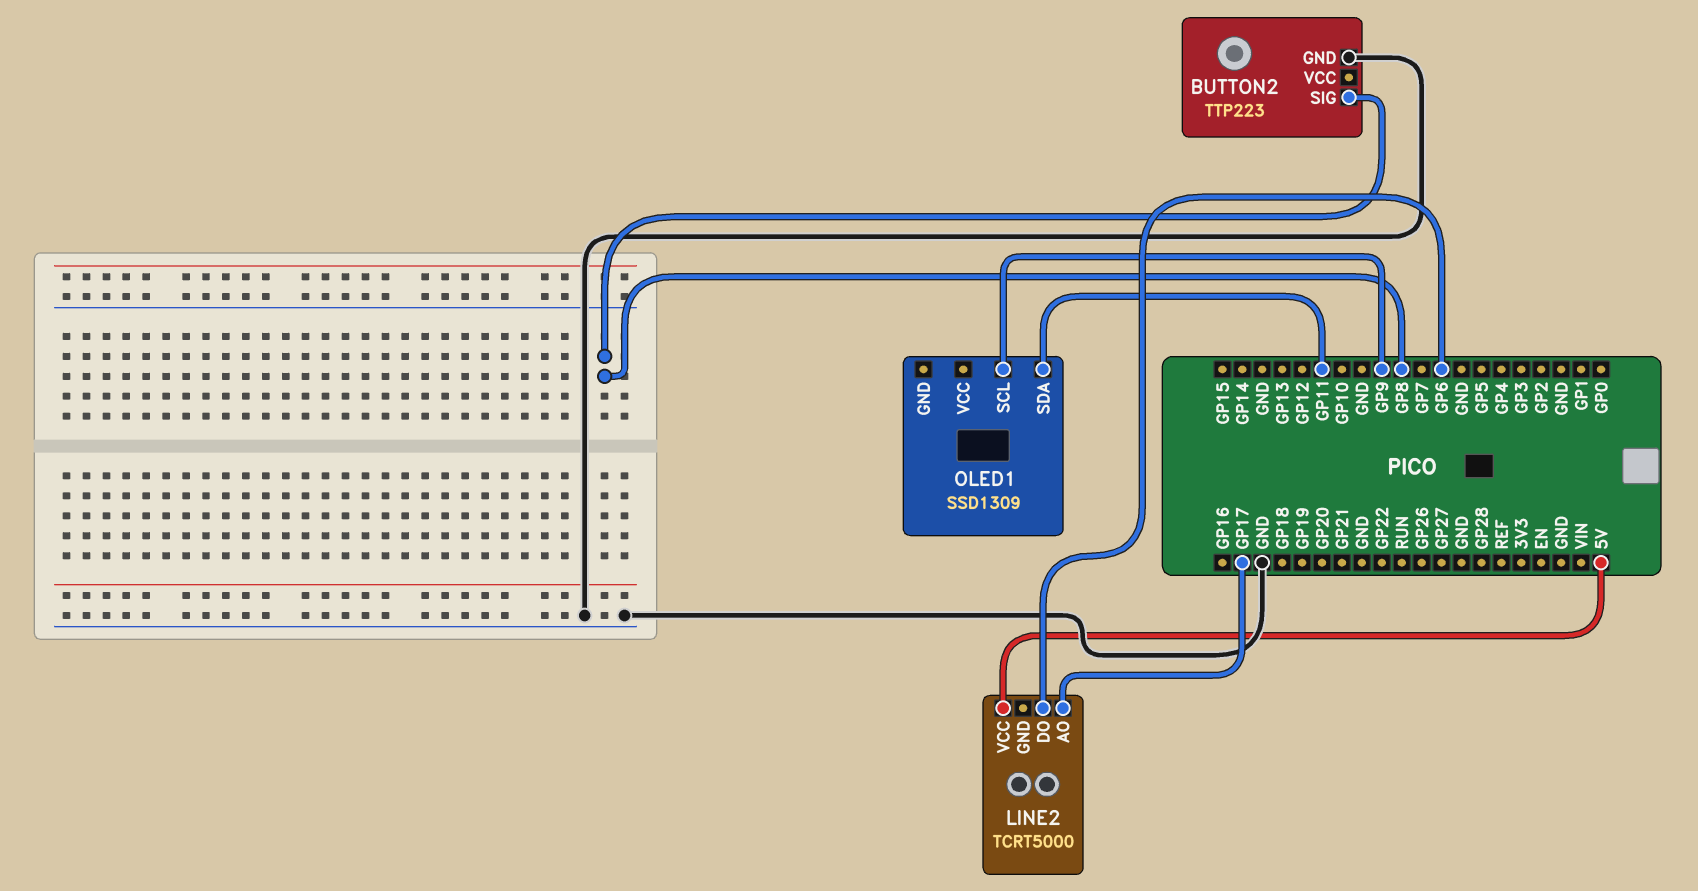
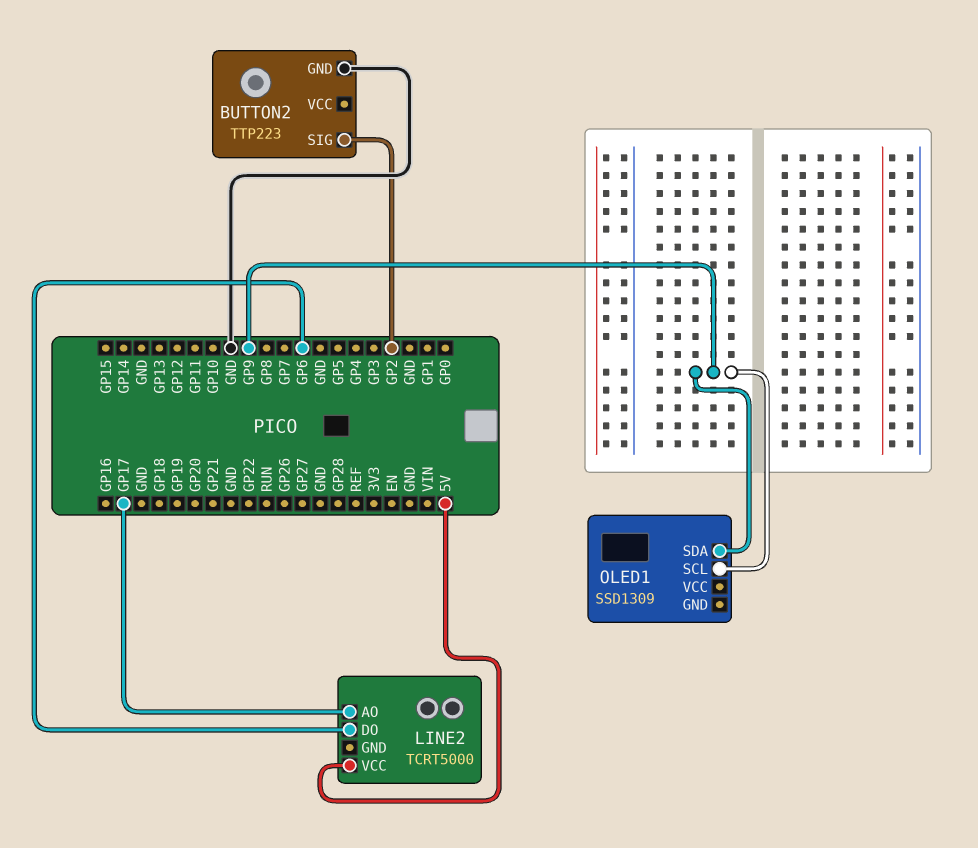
BUTTON2 pin SIG: GP8 -> GP2
OLED1 pin SDA: GP11 -> GP9

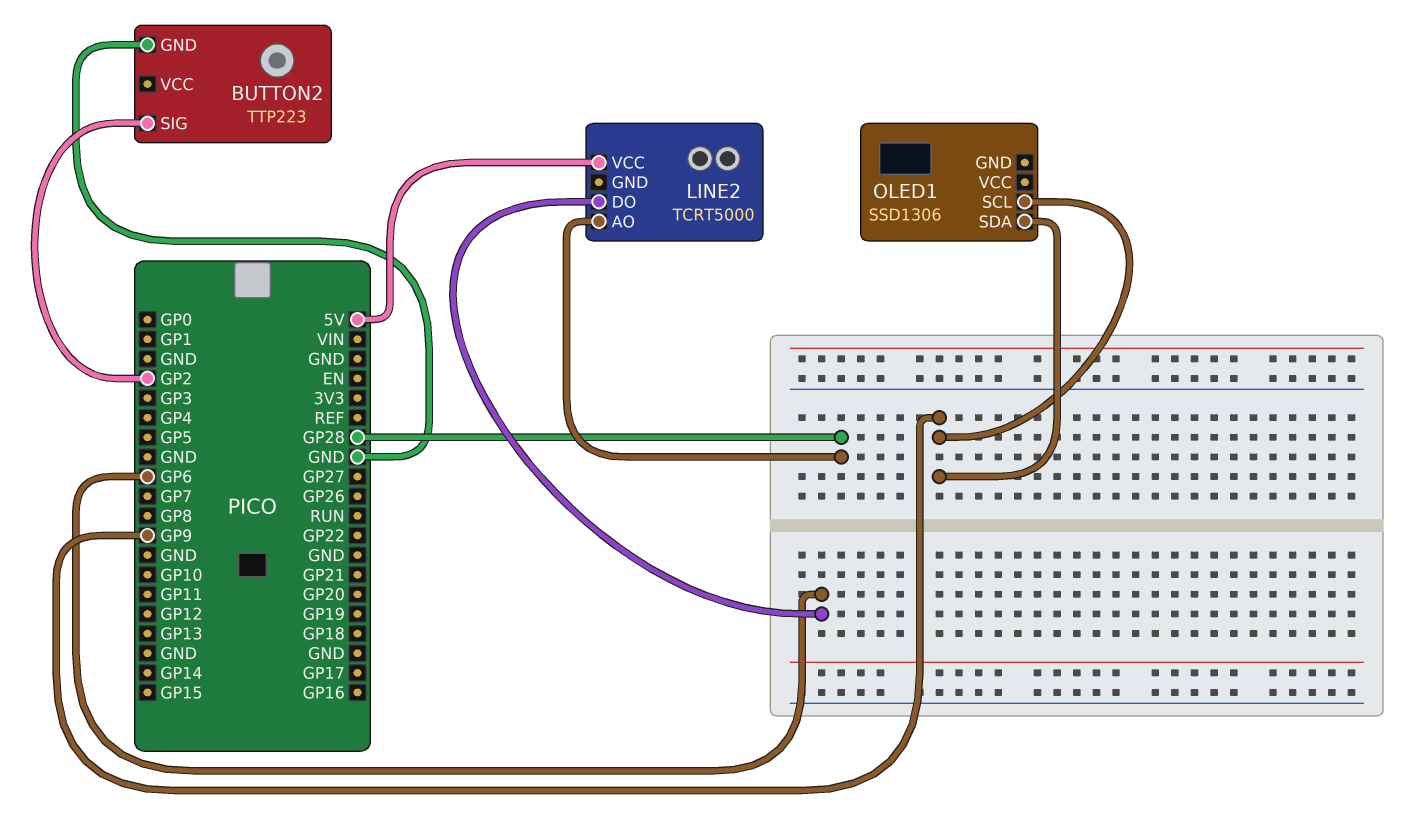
LINE2 pin AO: GP17 -> GP28
OLED1: SSD1309 -> SSD1306

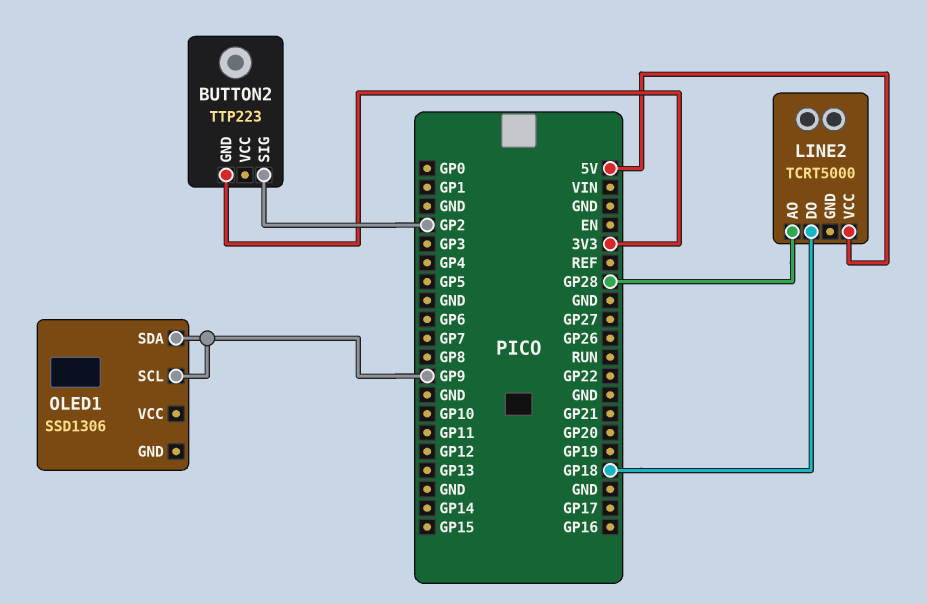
BUTTON2 pin GND: GND -> 3V3
LINE2 pin DO: GP6 -> GP18

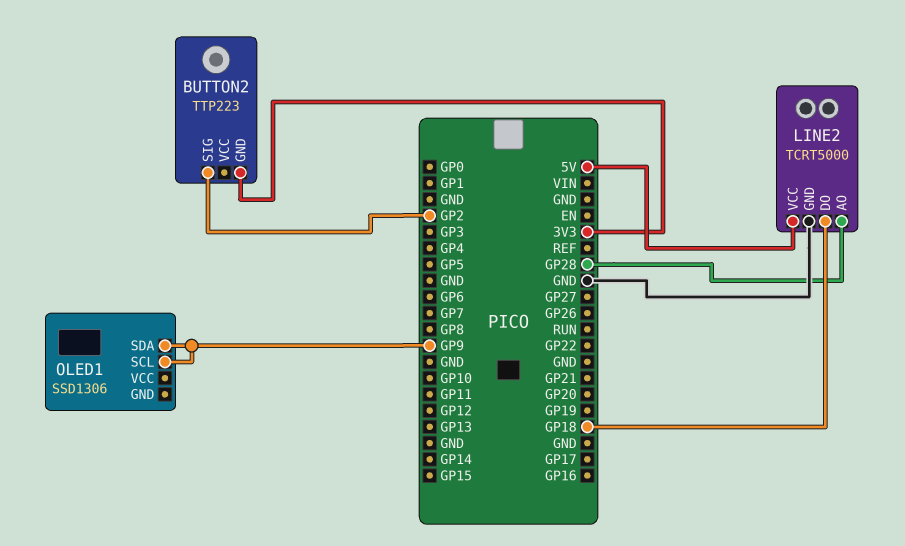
LINE2 pin GND: none -> GND

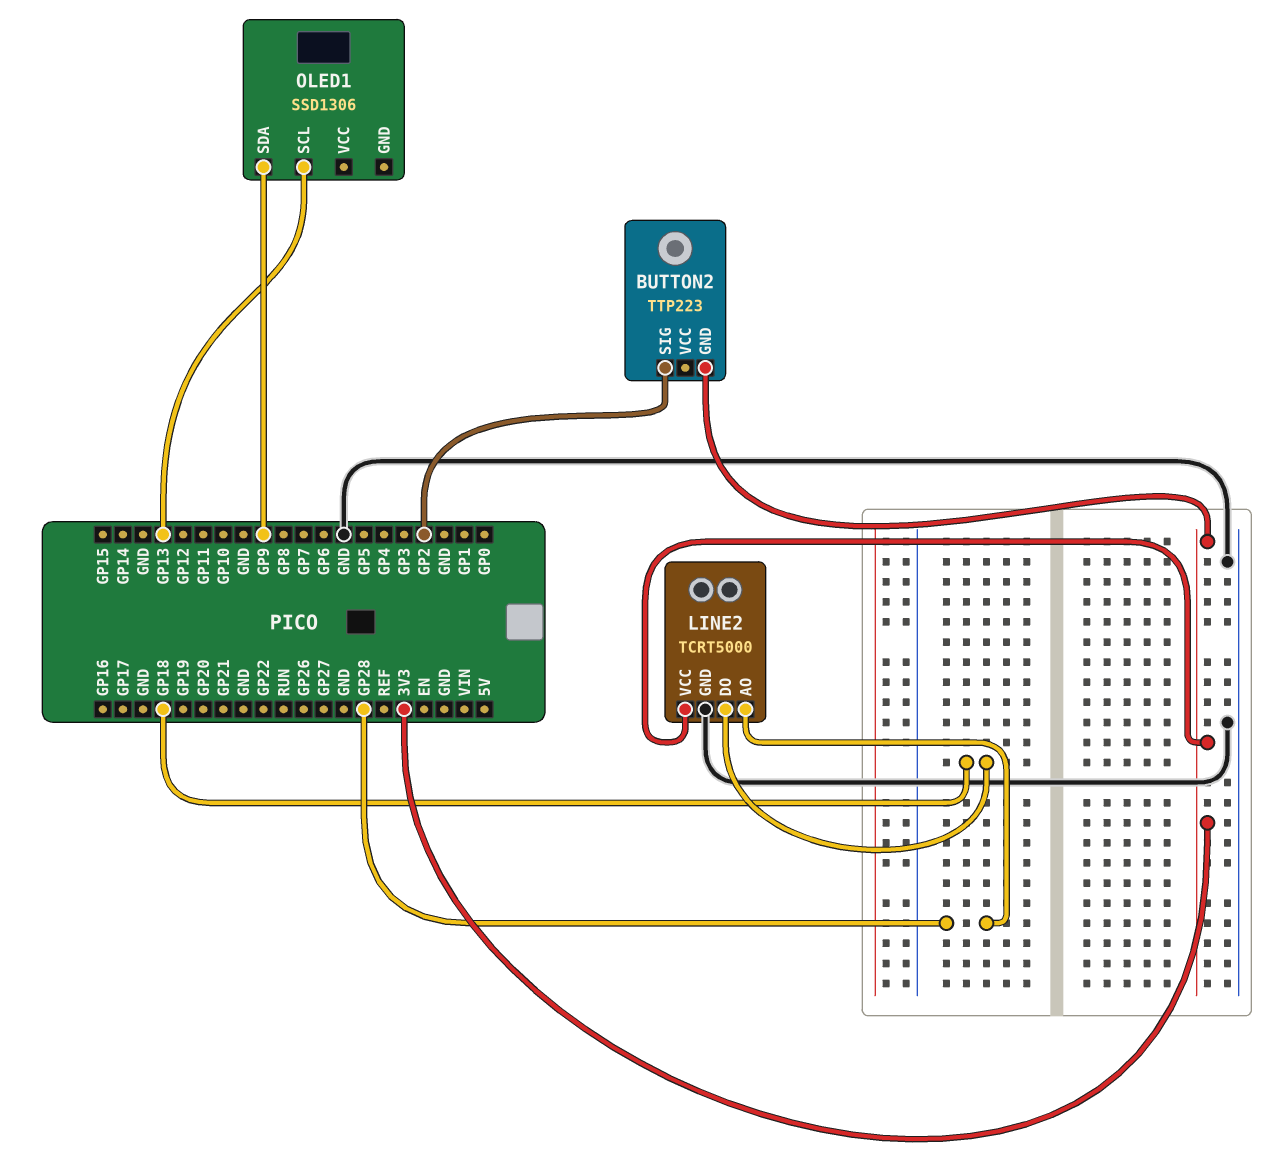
LINE2 pin VCC: 5V -> 3V3
OLED1 pin SCL: GP9 -> GP13

